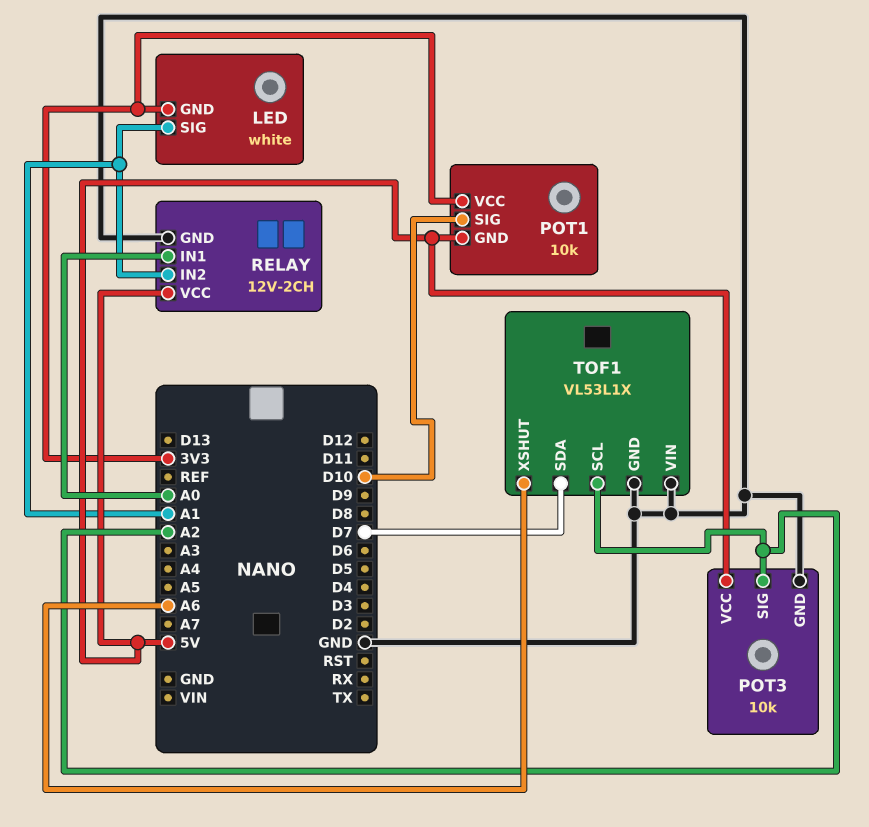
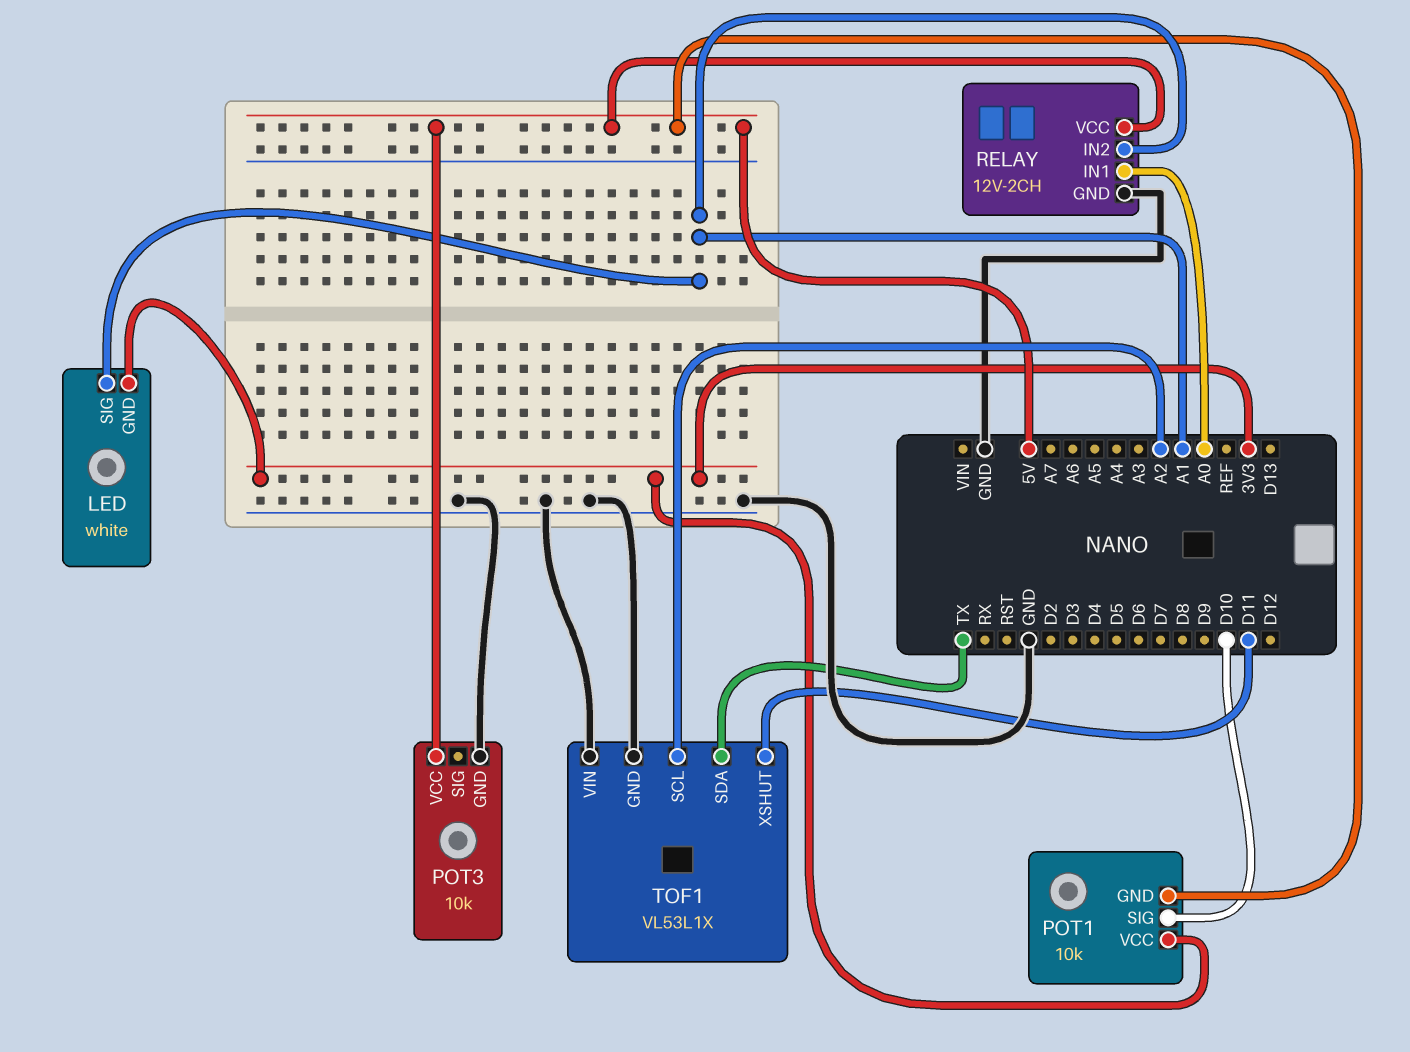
POT3 pin SIG: A2 -> none
TOF1 pin SDA: D7 -> TX
TOF1 pin XSHUT: A6 -> D11

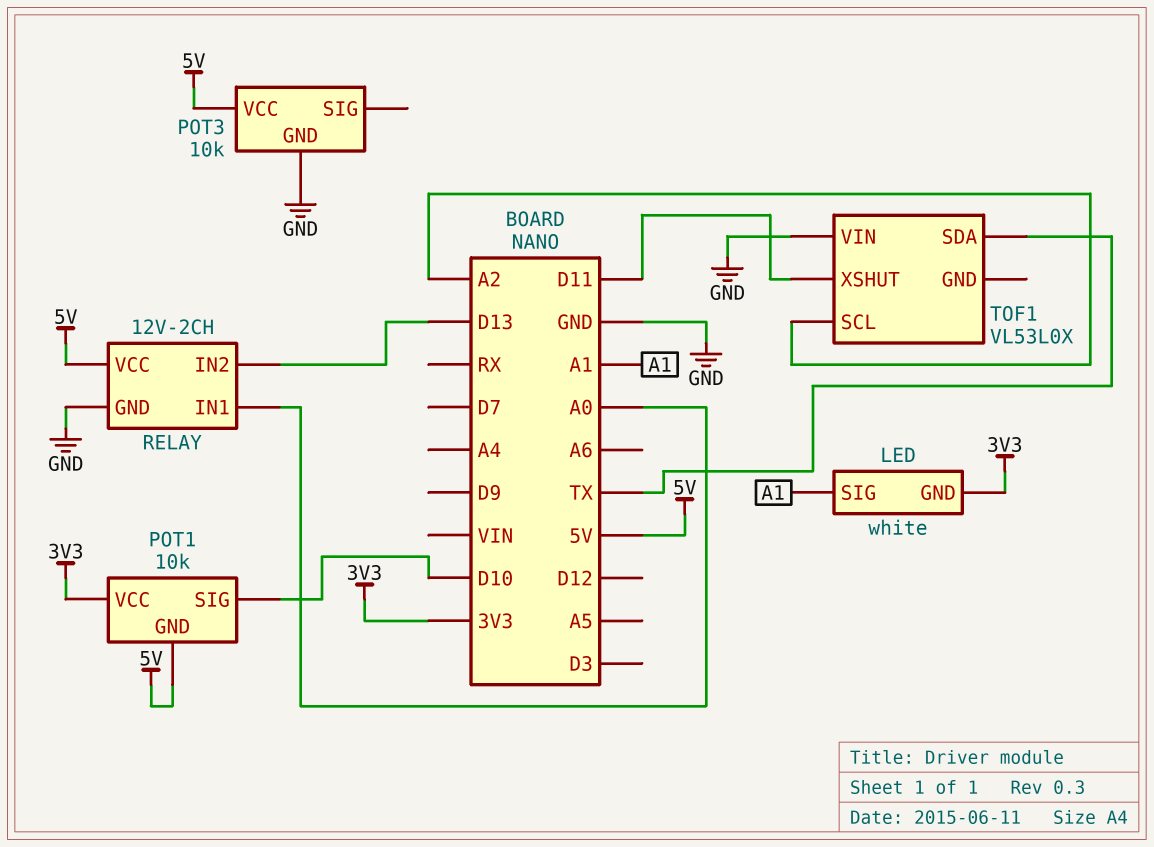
RELAY pin IN2: A1 -> D13
TOF1: VL53L1X -> VL53L0X
TOF1 pin GND: GND -> none

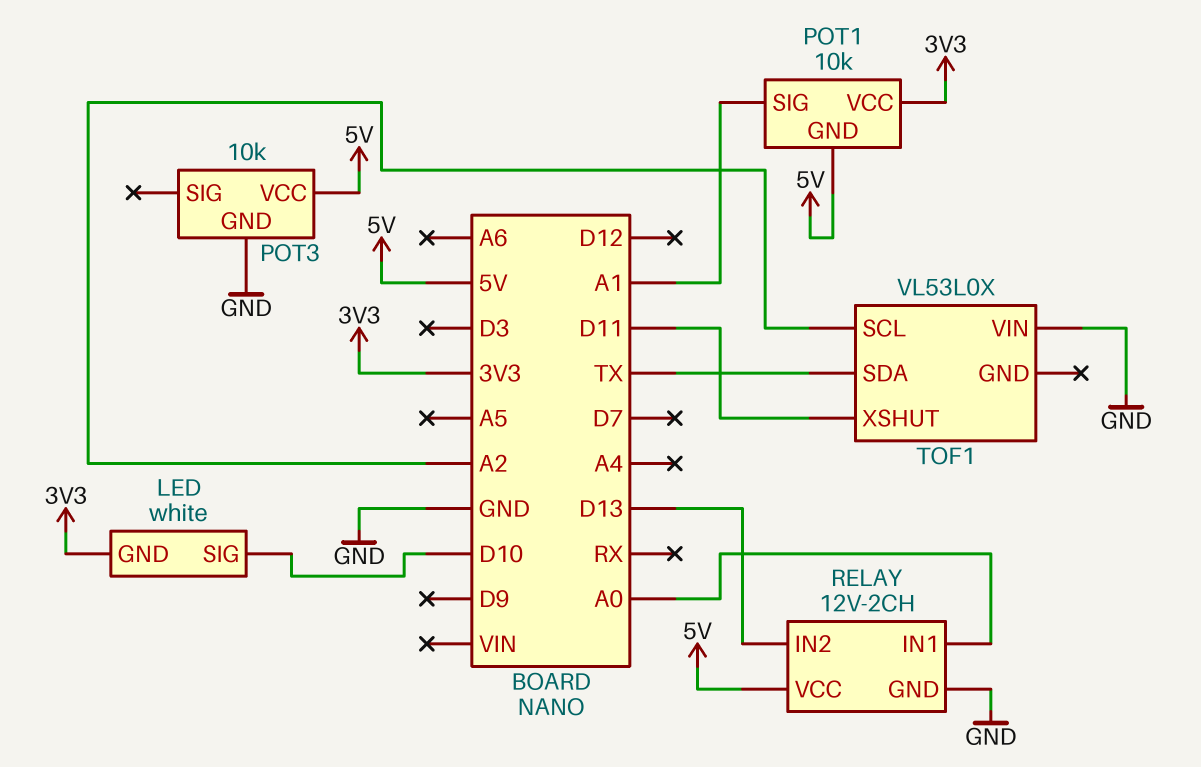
LED pin SIG: A1 -> D10
POT1 pin SIG: D10 -> A1

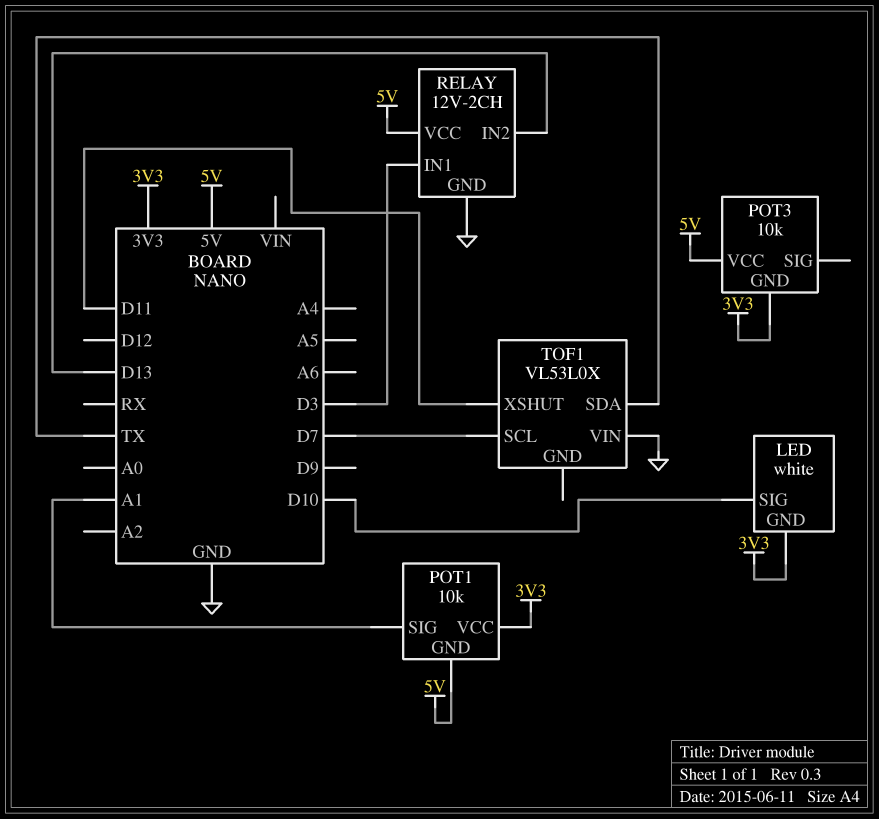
POT3 pin GND: GND -> 3V3
RELAY pin IN1: A0 -> D3
TOF1 pin SCL: A2 -> D7

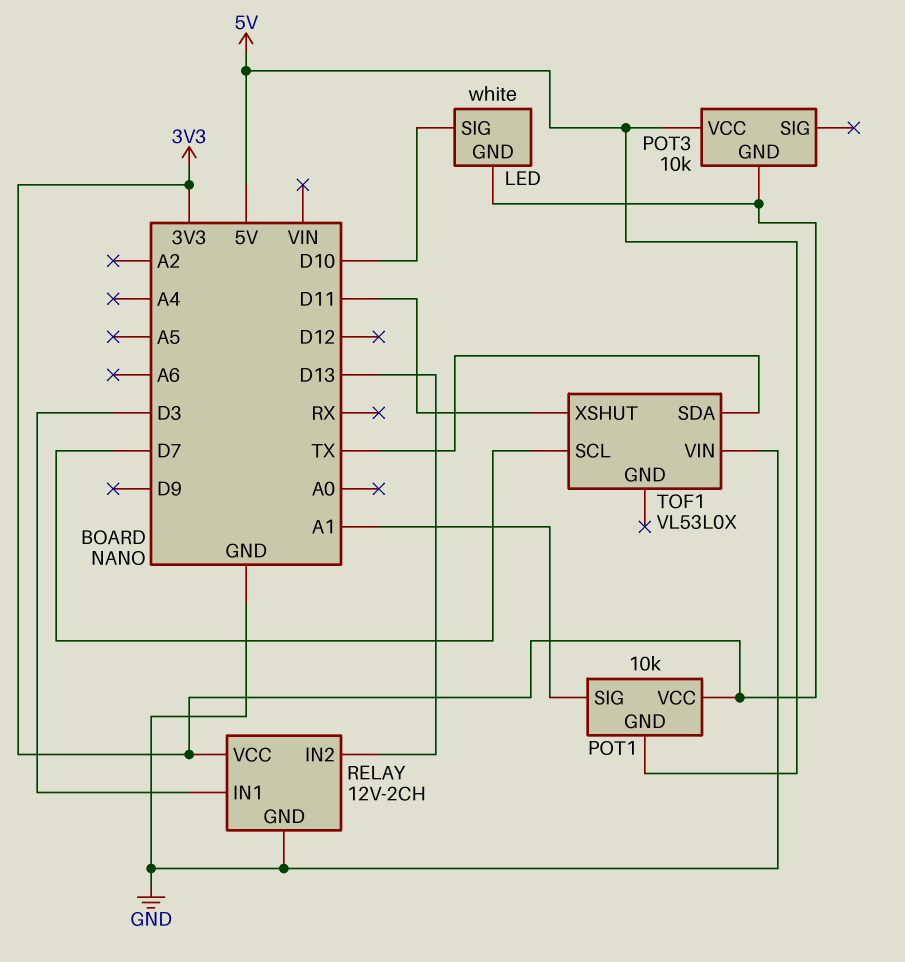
RELAY pin VCC: 5V -> 3V3

